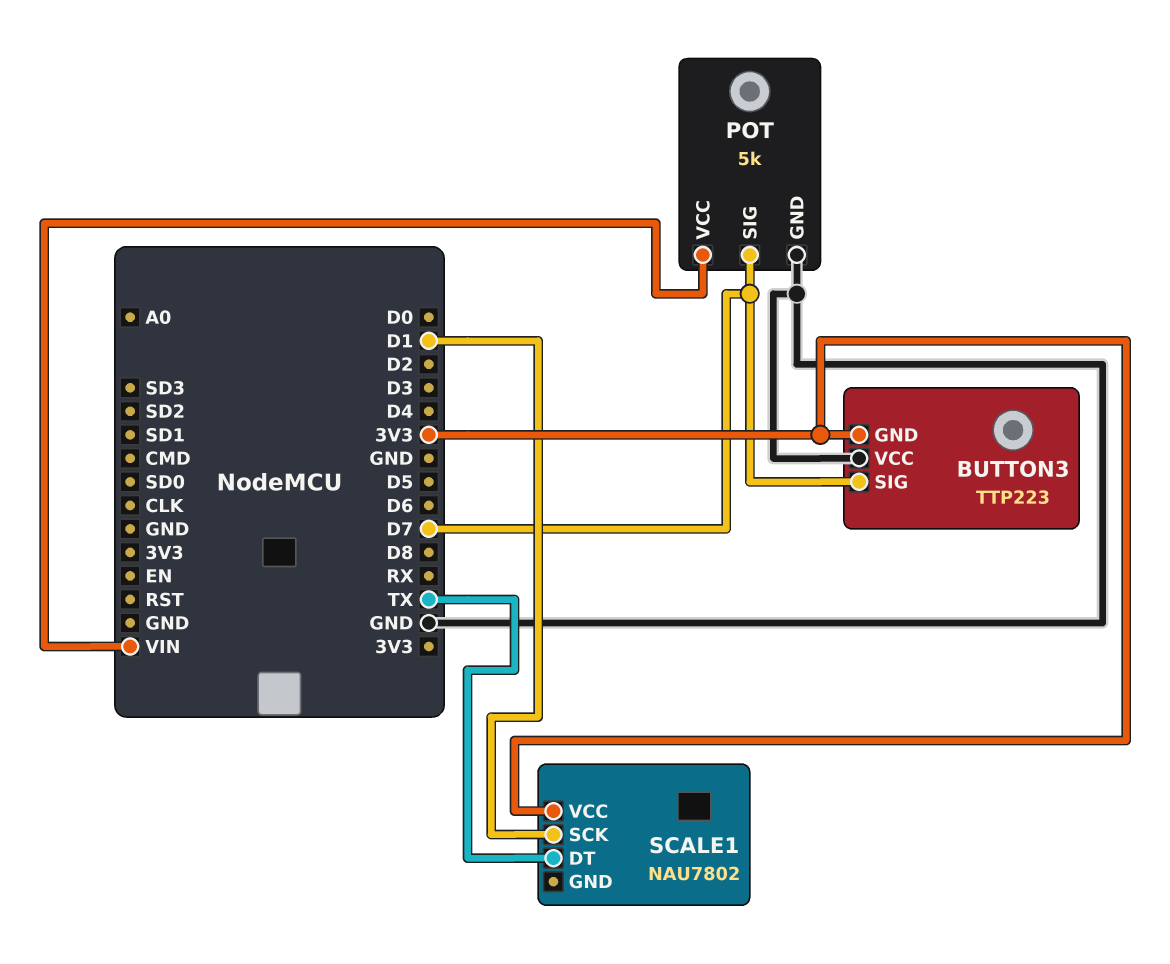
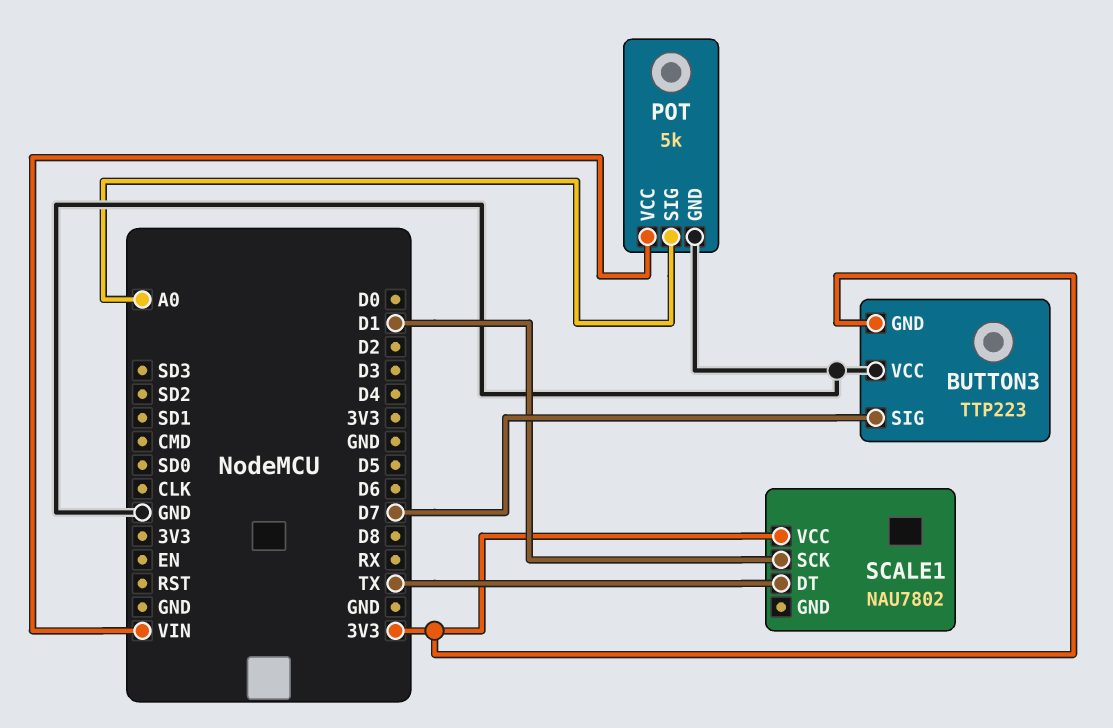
POT pin SIG: D7 -> A0

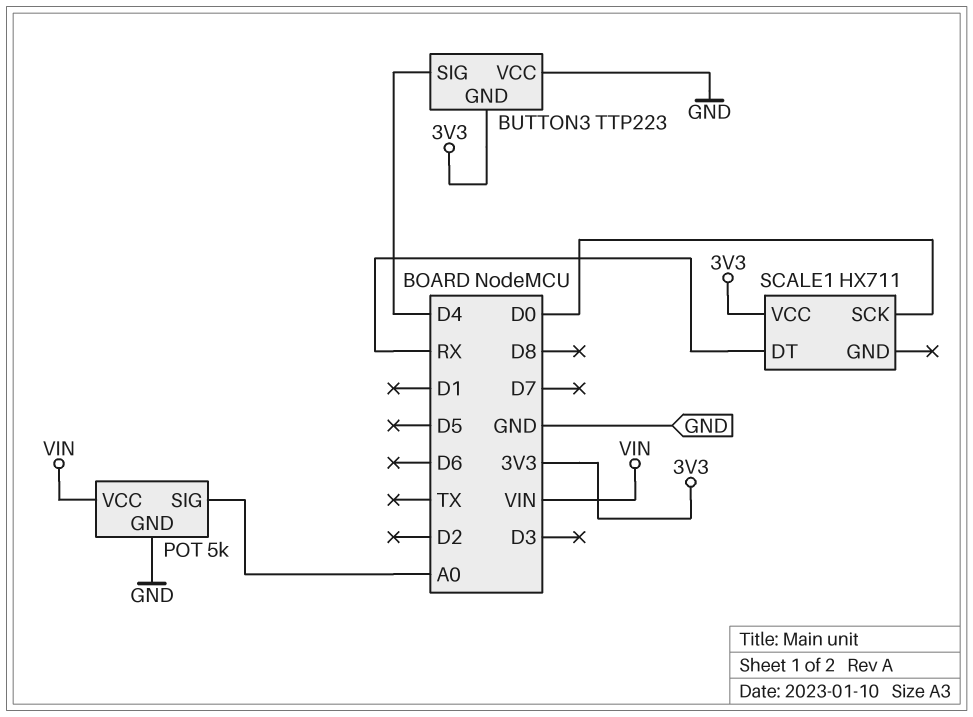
BUTTON3 pin SIG: D7 -> D4
SCALE1: NAU7802 -> HX711
SCALE1 pin DT: TX -> RX
SCALE1 pin SCK: D1 -> D0

